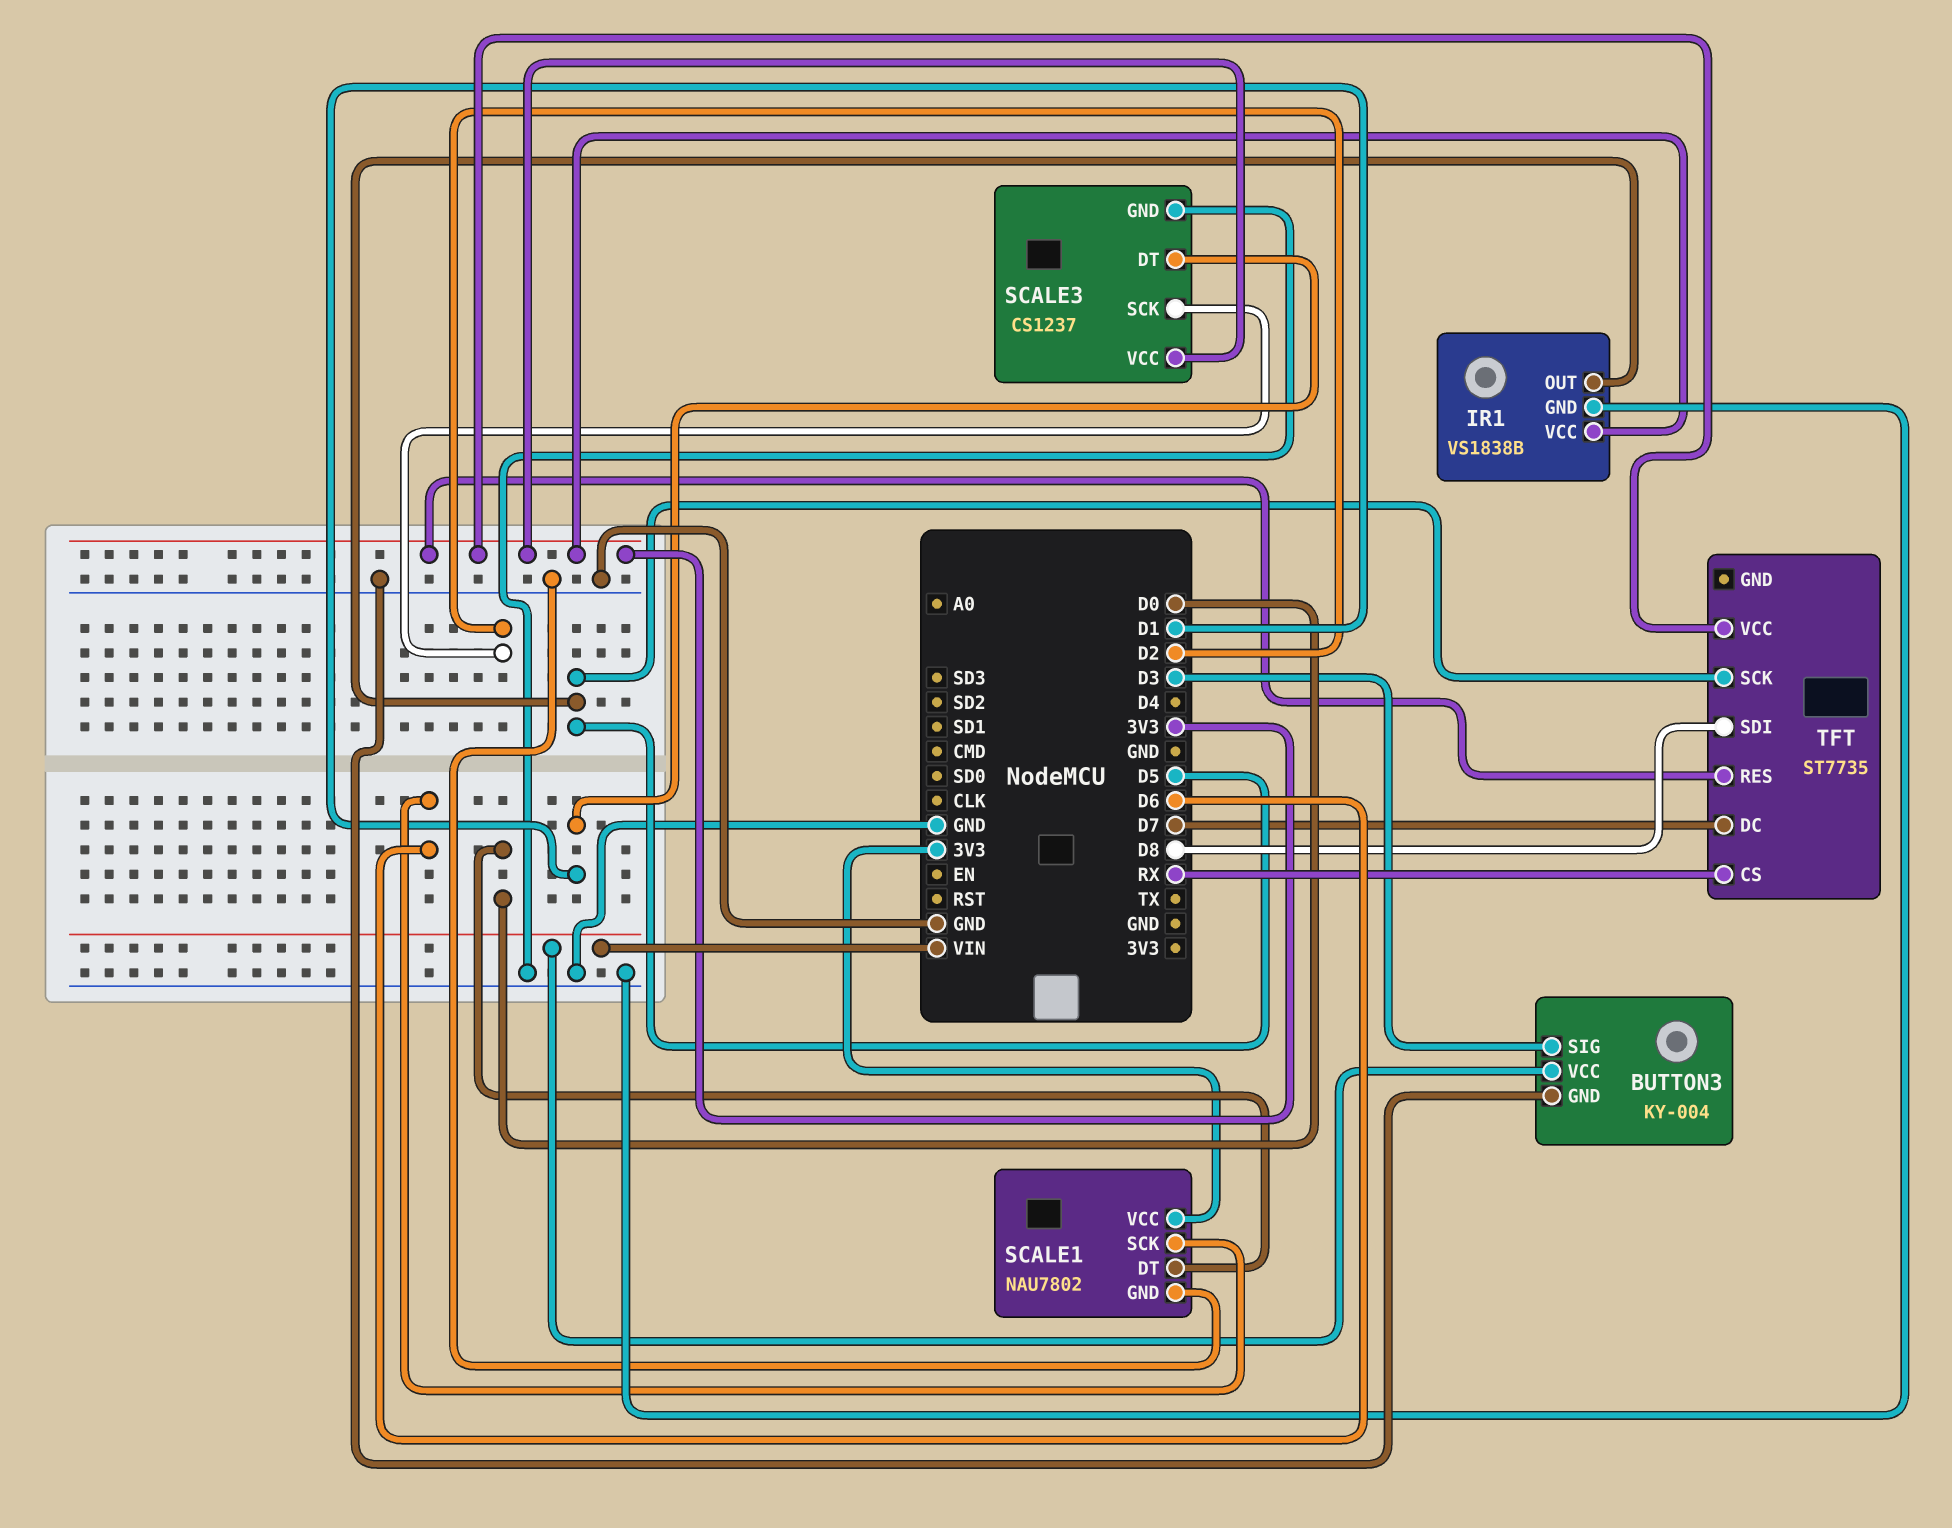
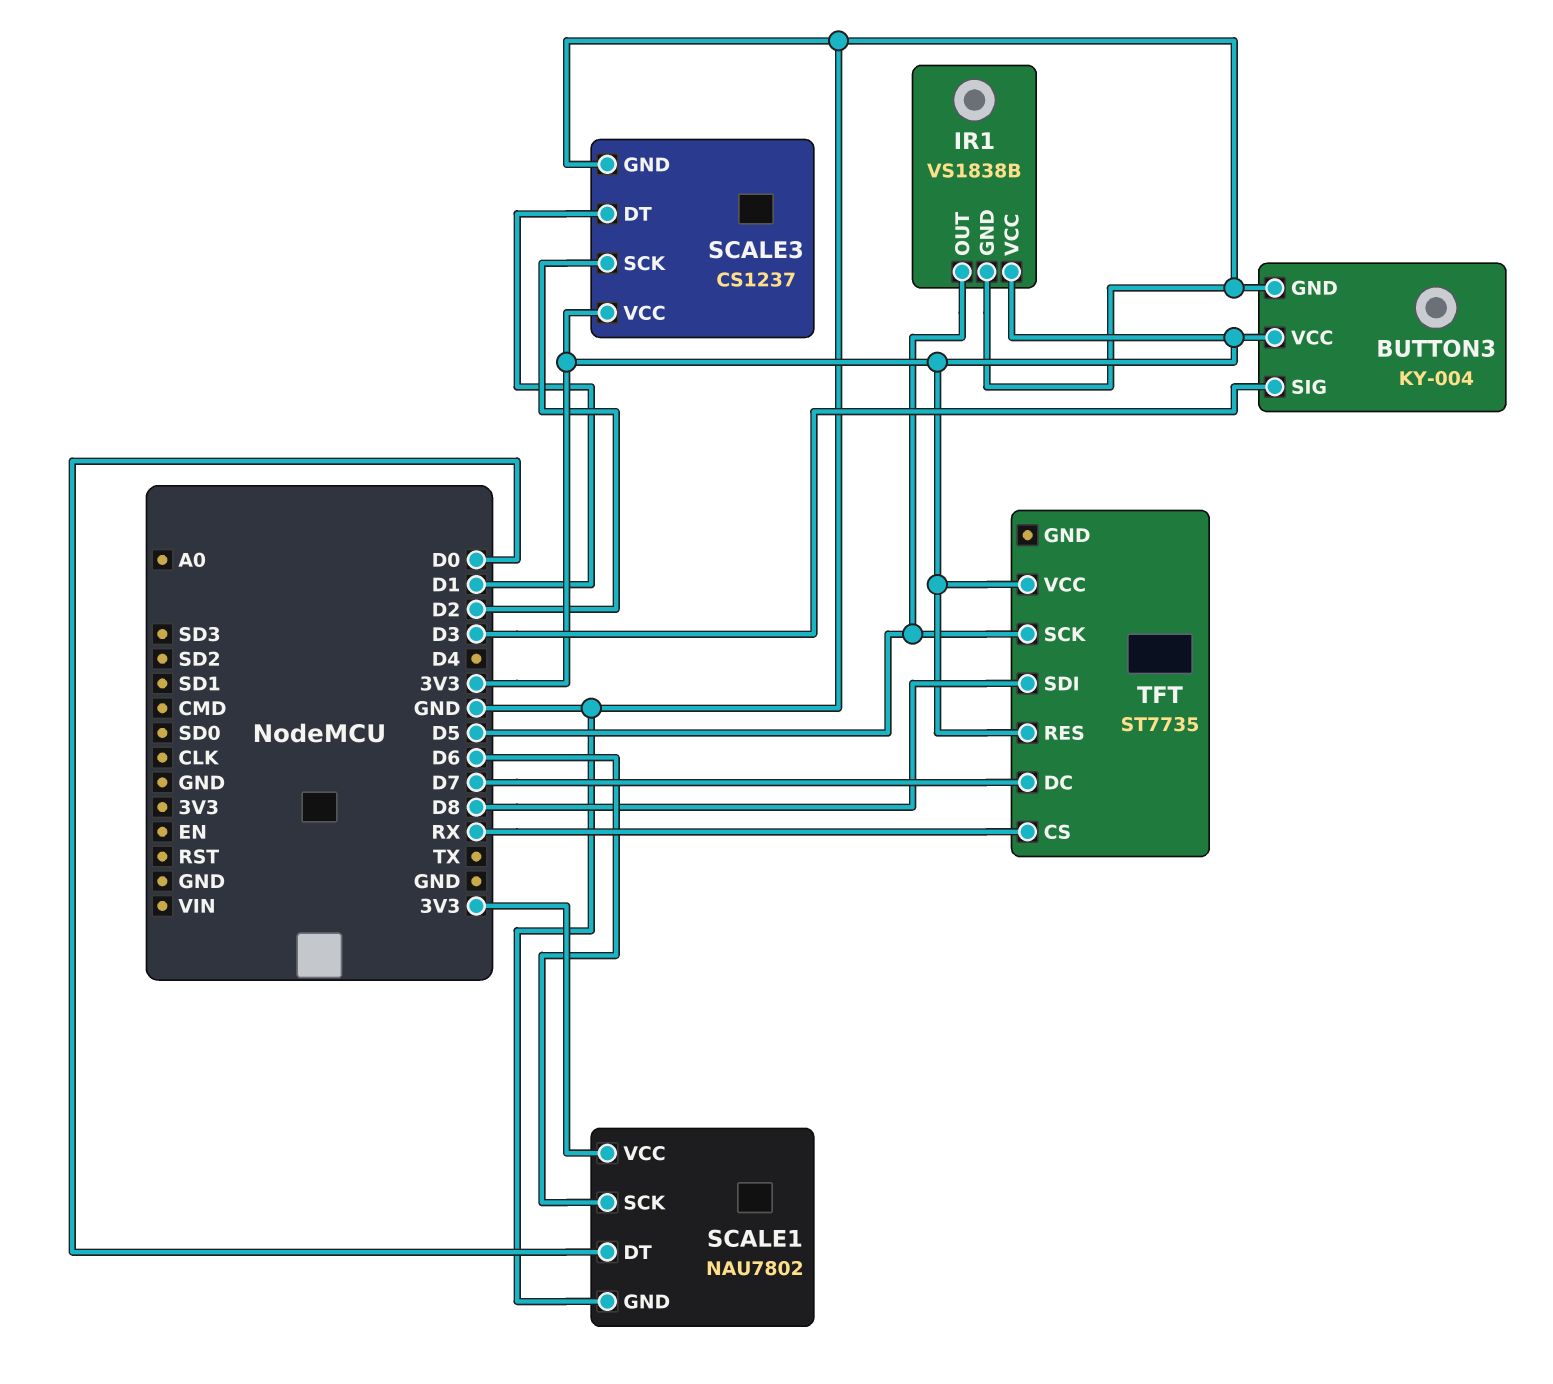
BUTTON3 pin VCC: VIN -> 3V3

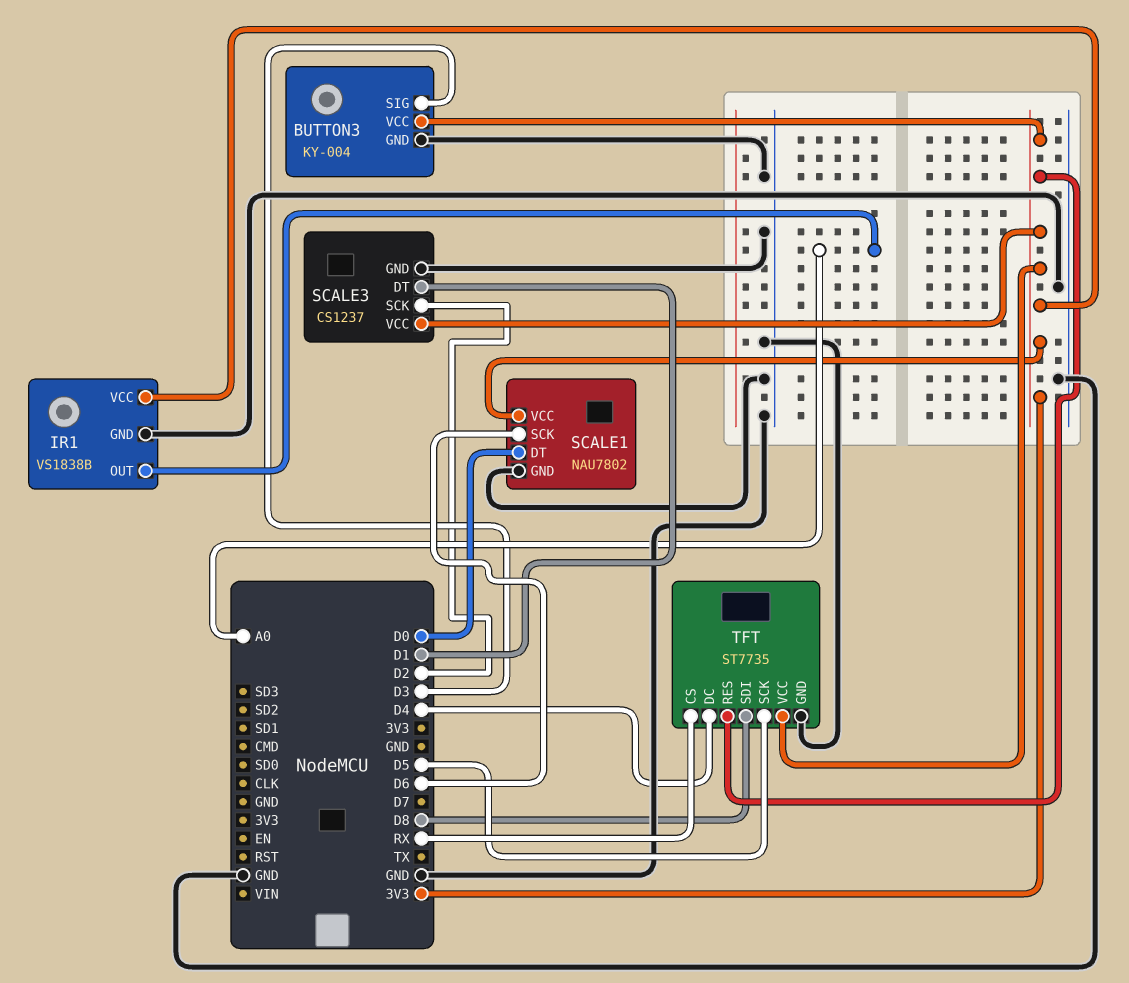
IR1 pin OUT: D5 -> A0
TFT pin DC: D7 -> D4
TFT pin GND: none -> GND

